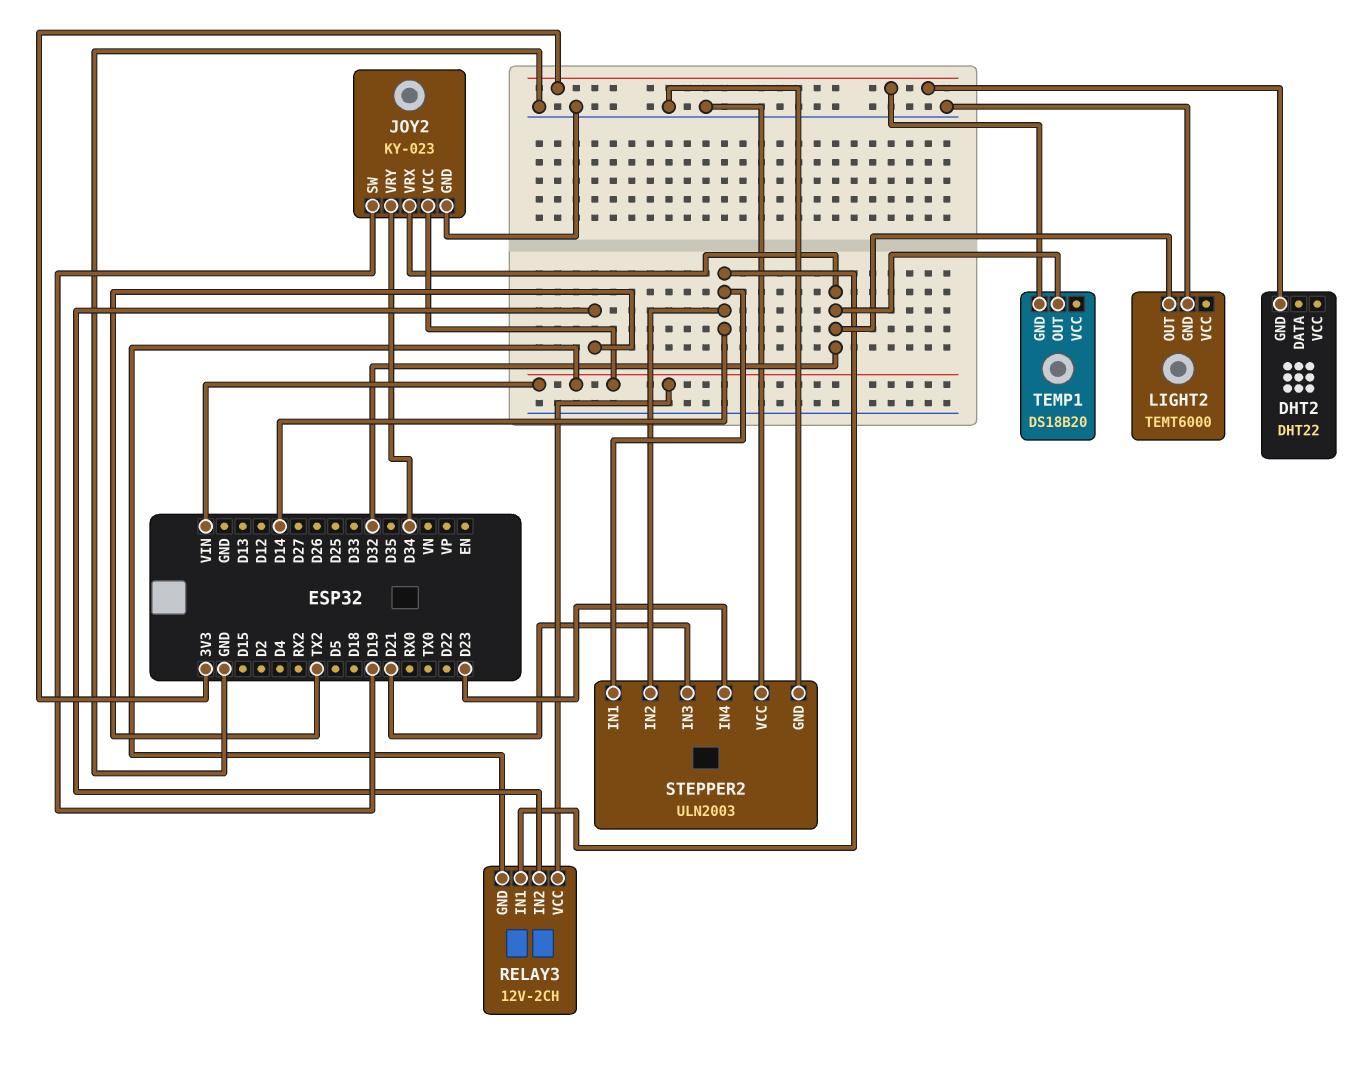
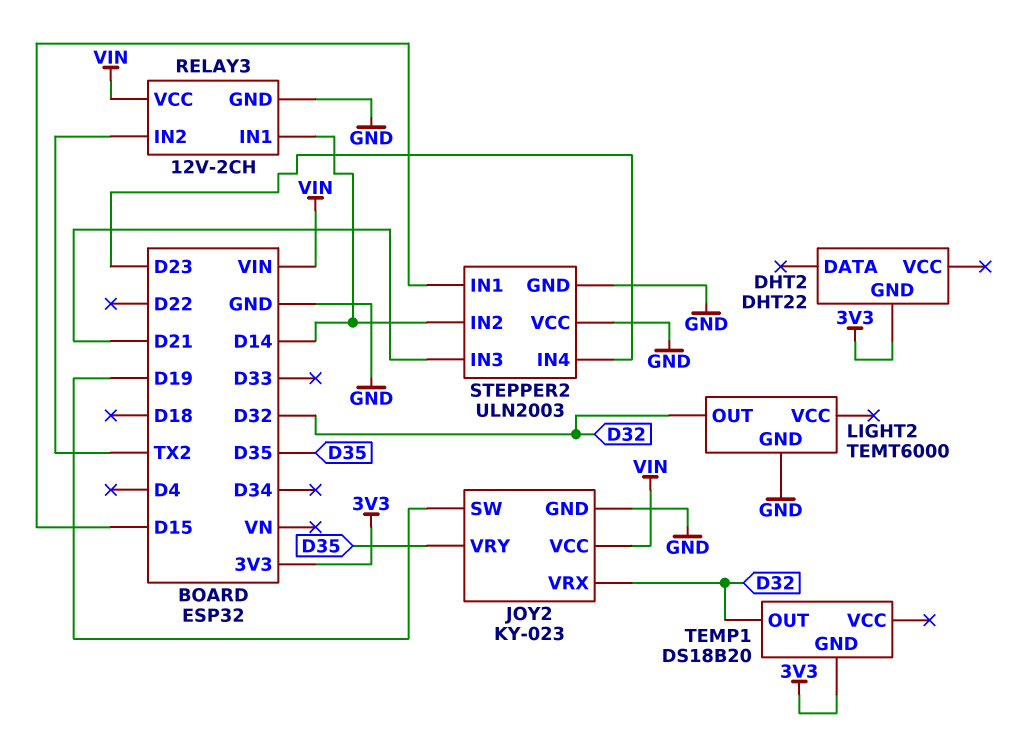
JOY2 pin VRY: D34 -> D35
RELAY3 pin GND: VIN -> GND
STEPPER2 pin IN1: D14 -> D15

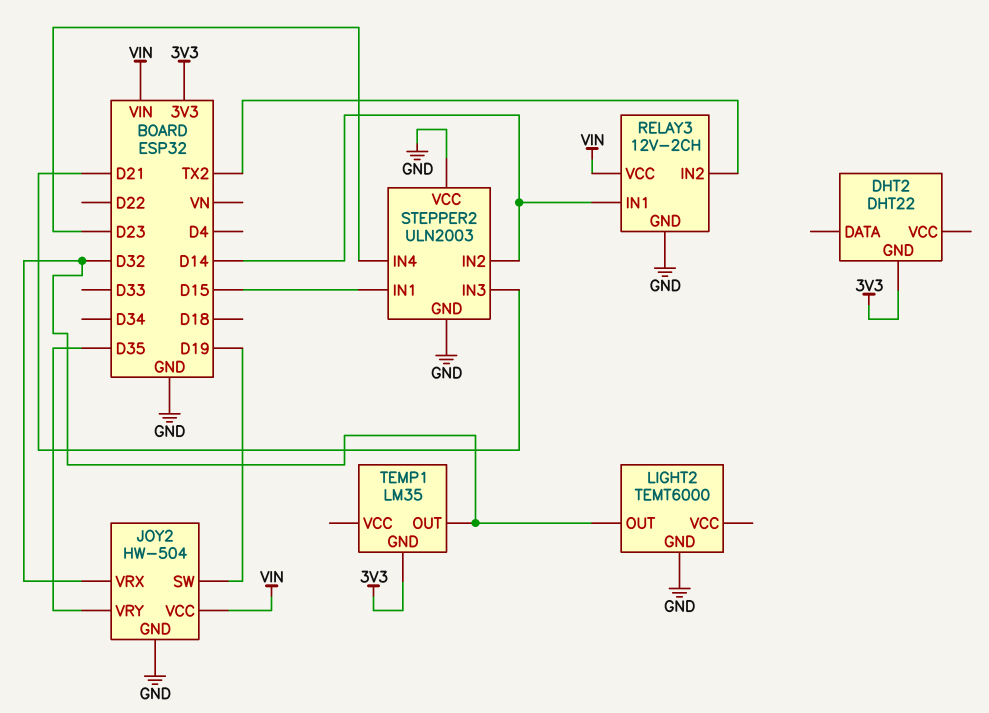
JOY2: KY-023 -> HW-504
TEMP1: DS18B20 -> LM35

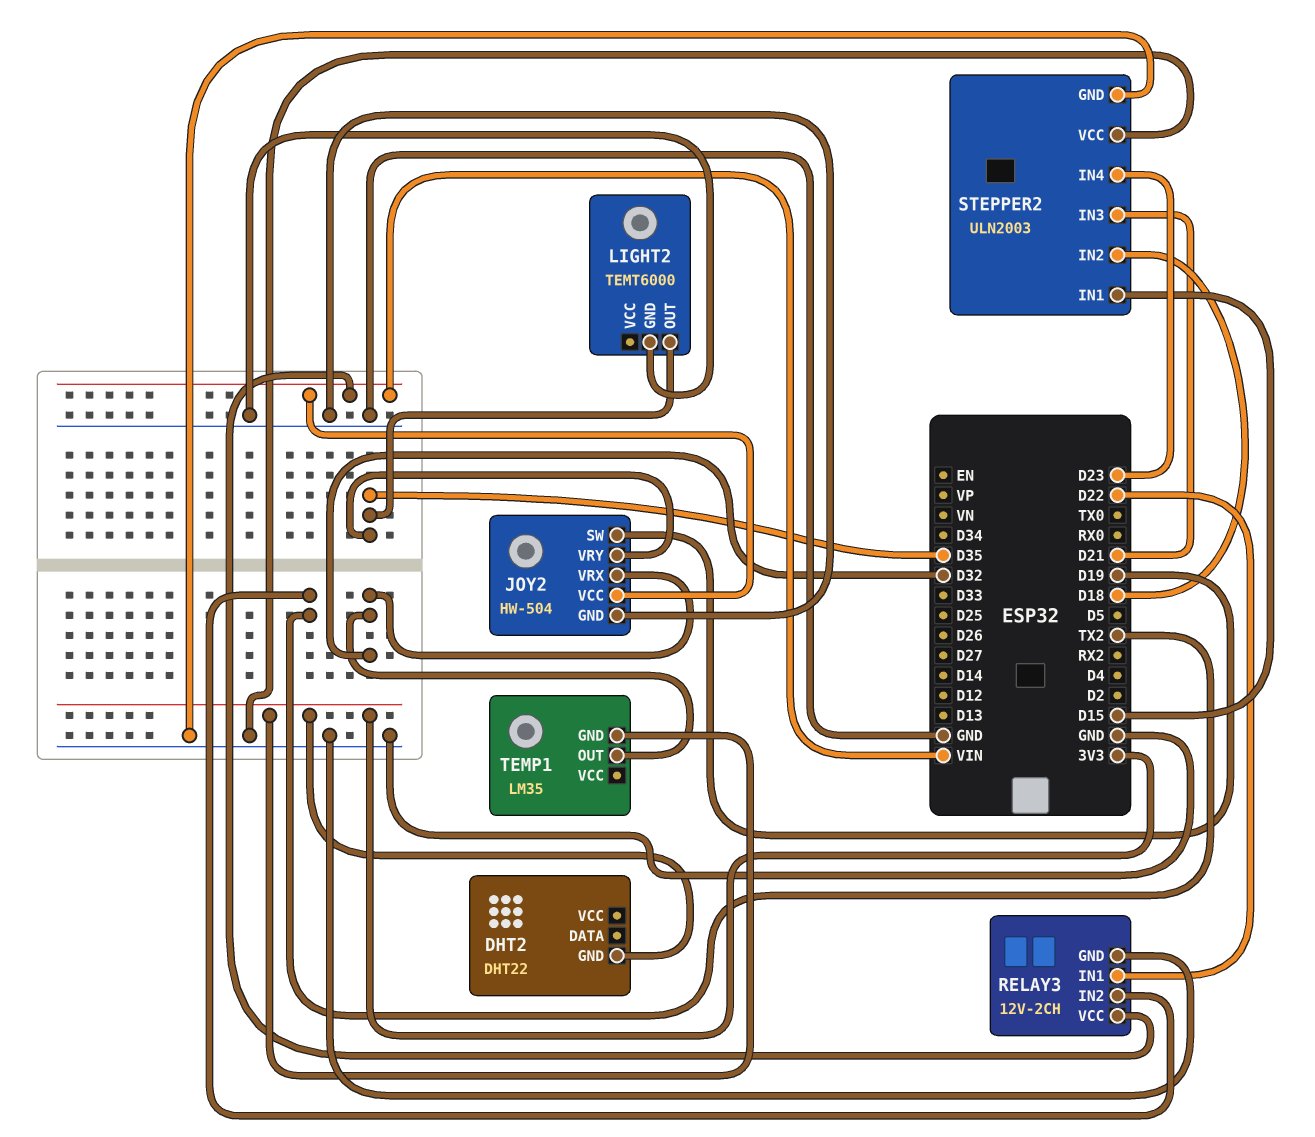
LIGHT2 pin OUT: D32 -> D35
RELAY3 pin IN1: D14 -> D22
STEPPER2 pin IN2: D14 -> D18

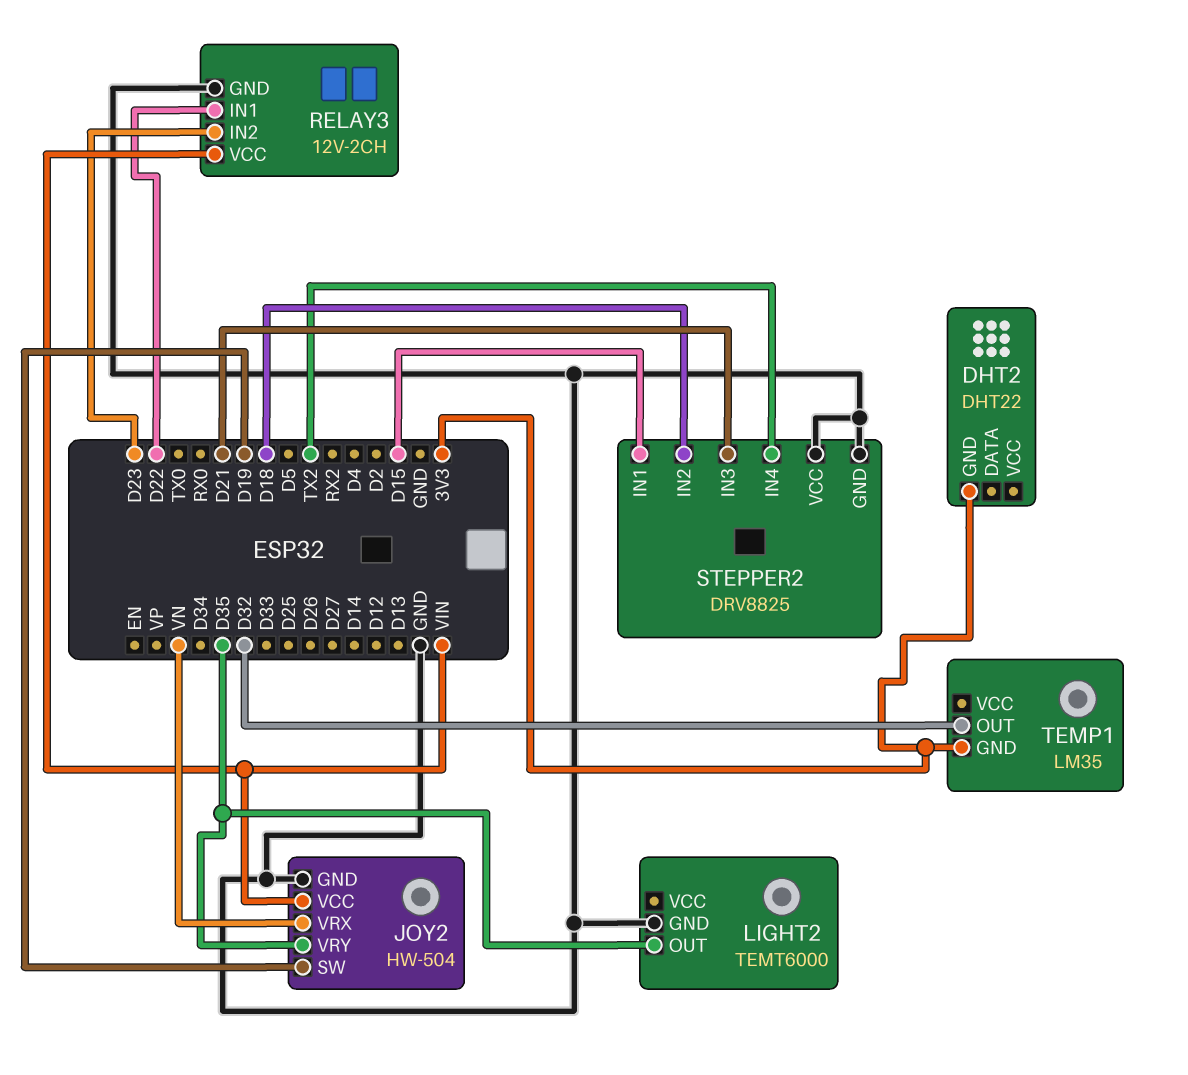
JOY2 pin VRX: D32 -> VN
RELAY3 pin IN2: TX2 -> D23
STEPPER2: ULN2003 -> DRV8825
STEPPER2 pin IN4: D23 -> TX2

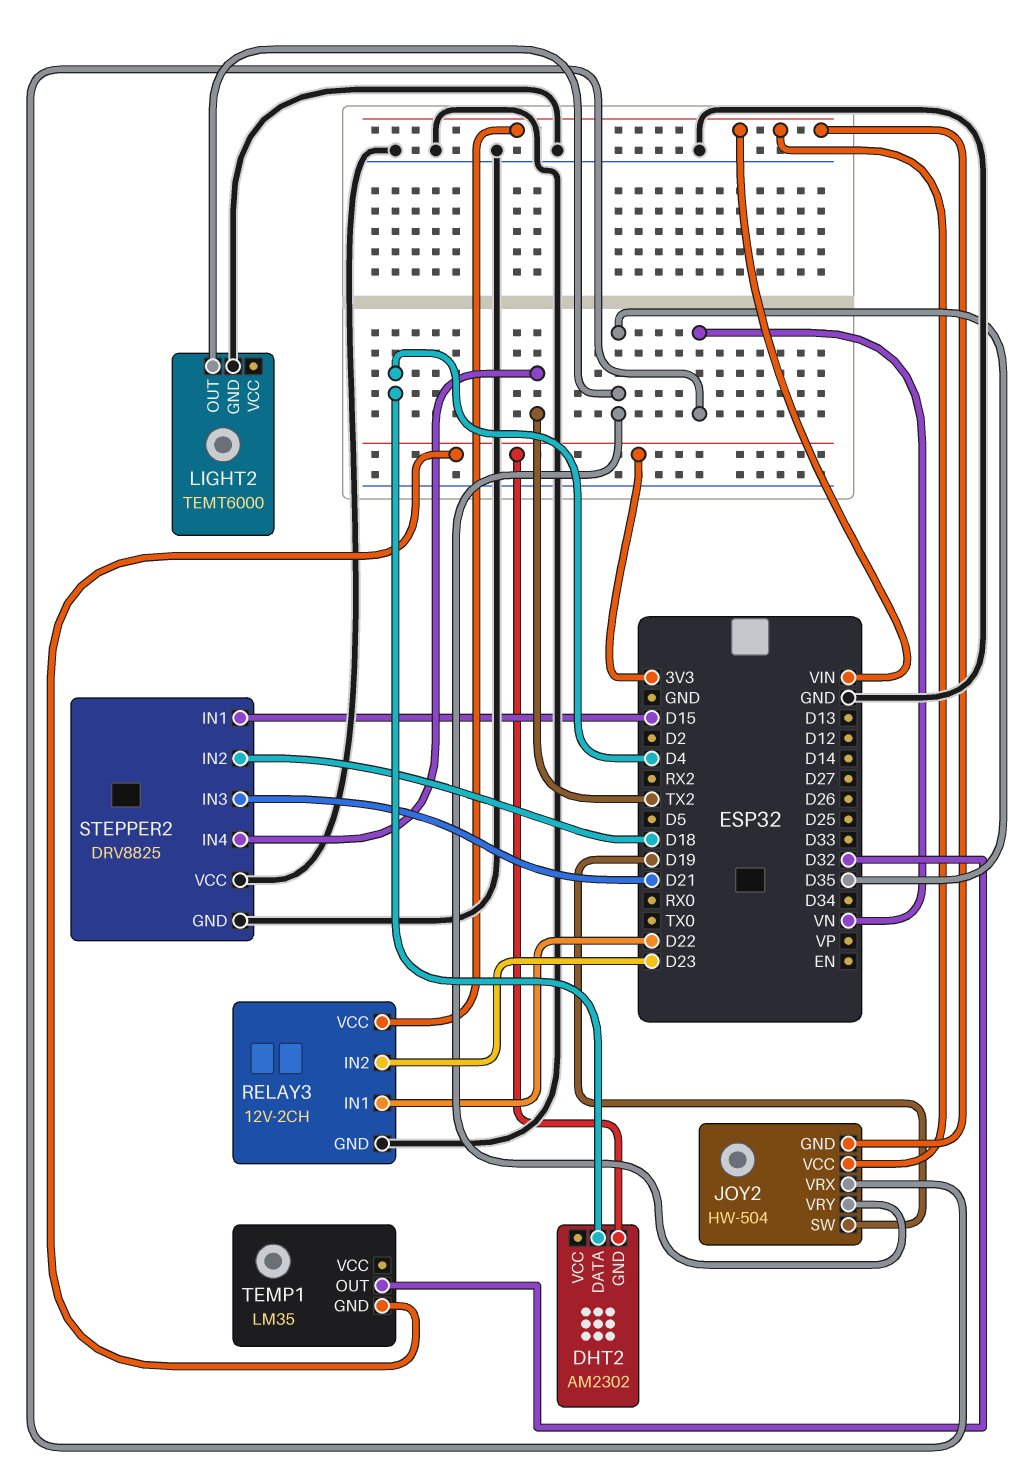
DHT2: DHT22 -> AM2302
DHT2 pin DATA: none -> D4
JOY2 pin GND: GND -> VIN

